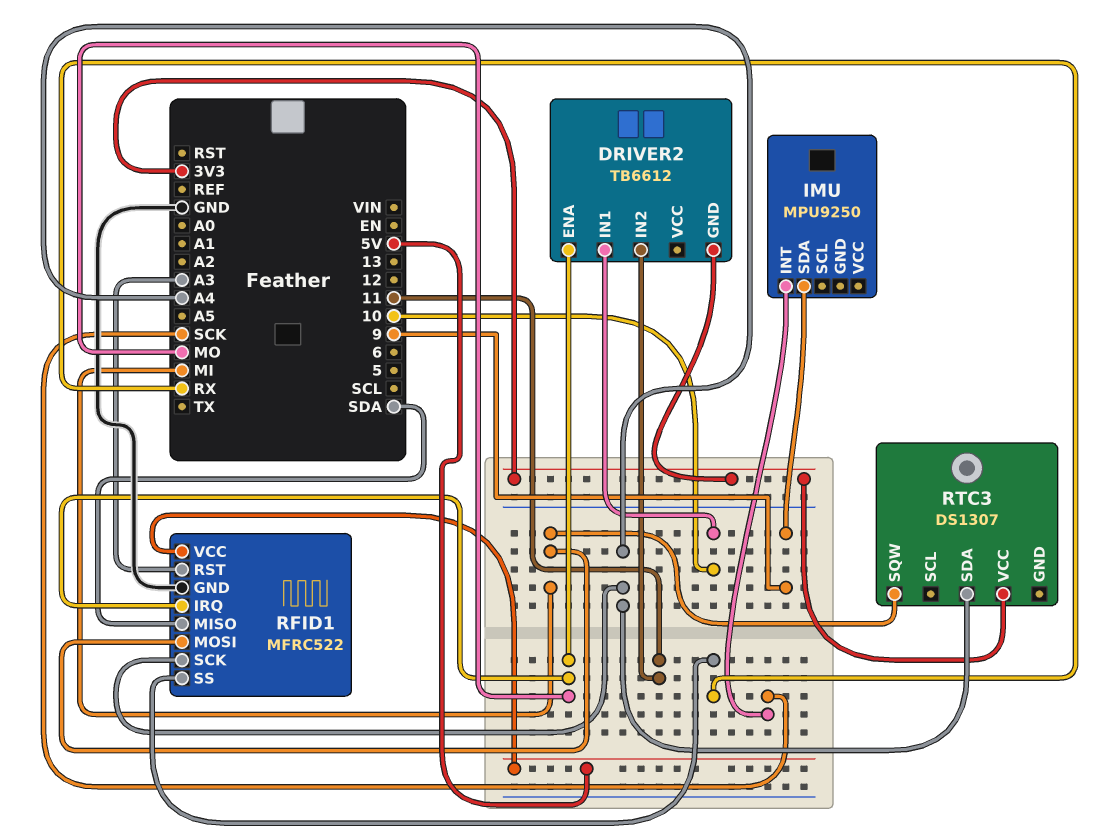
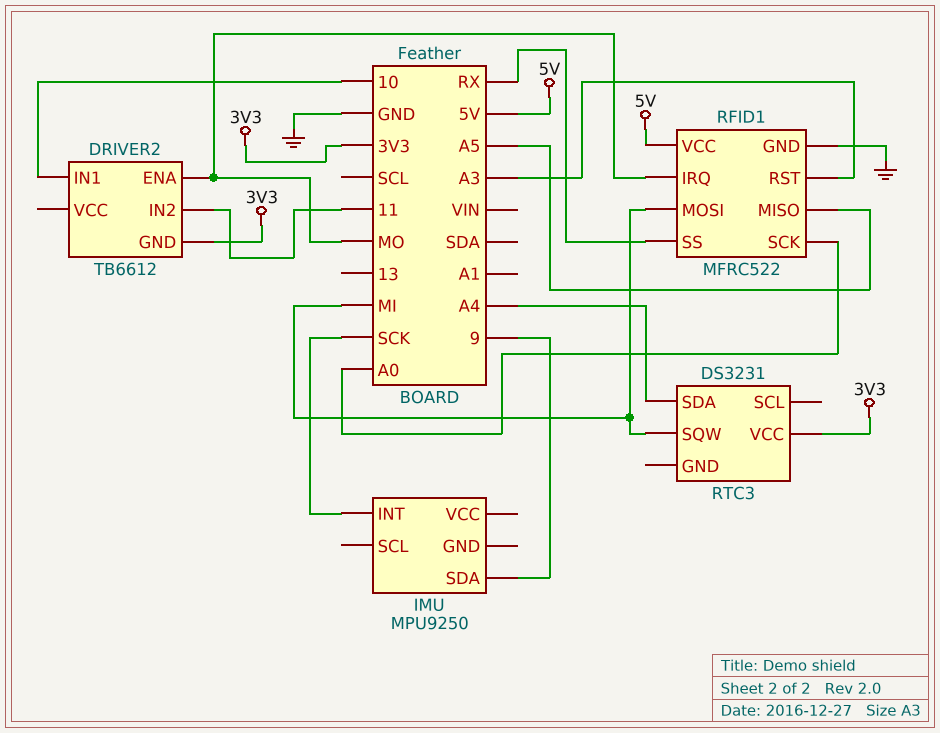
RFID1 pin MISO: SDA -> A5
RFID1 pin SCK: A4 -> A0
RTC3: DS1307 -> DS3231

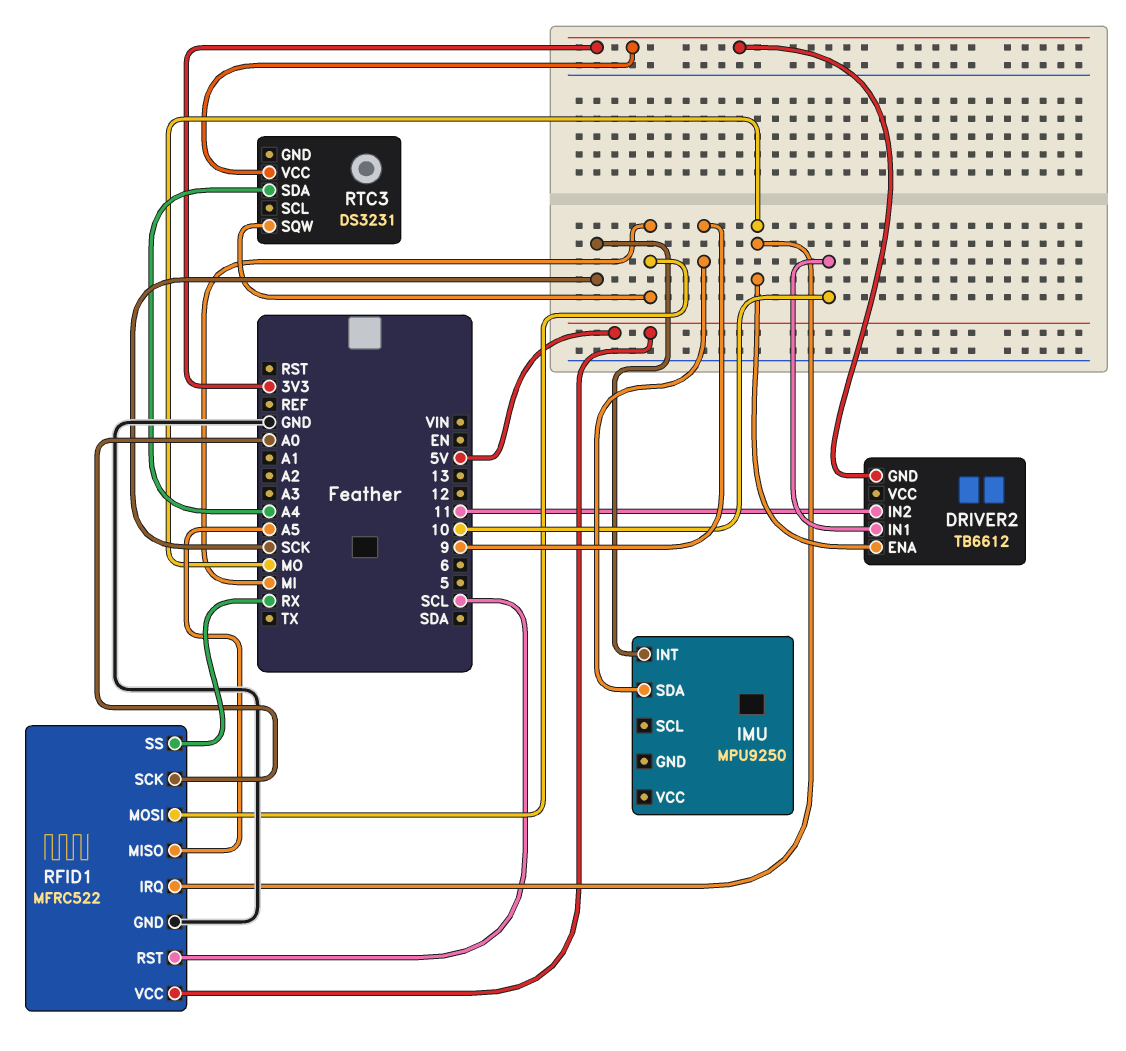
RFID1 pin RST: A3 -> SCL

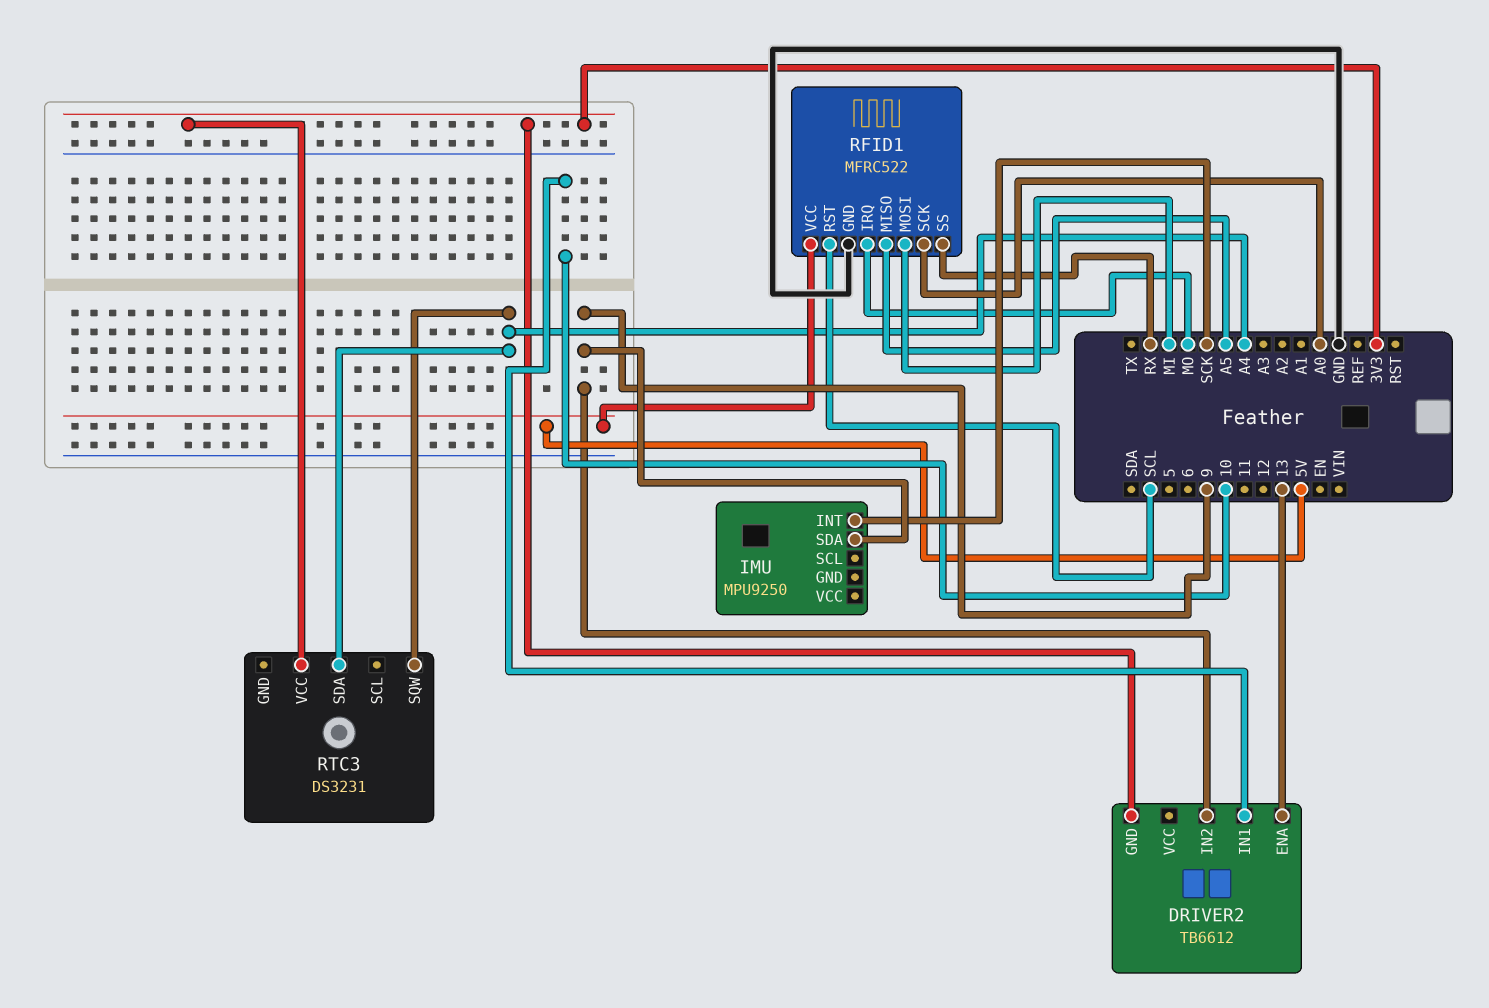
DRIVER2 pin ENA: MO -> 13
DRIVER2 pin IN2: 11 -> 9
RTC3 pin SQW: MI -> A4

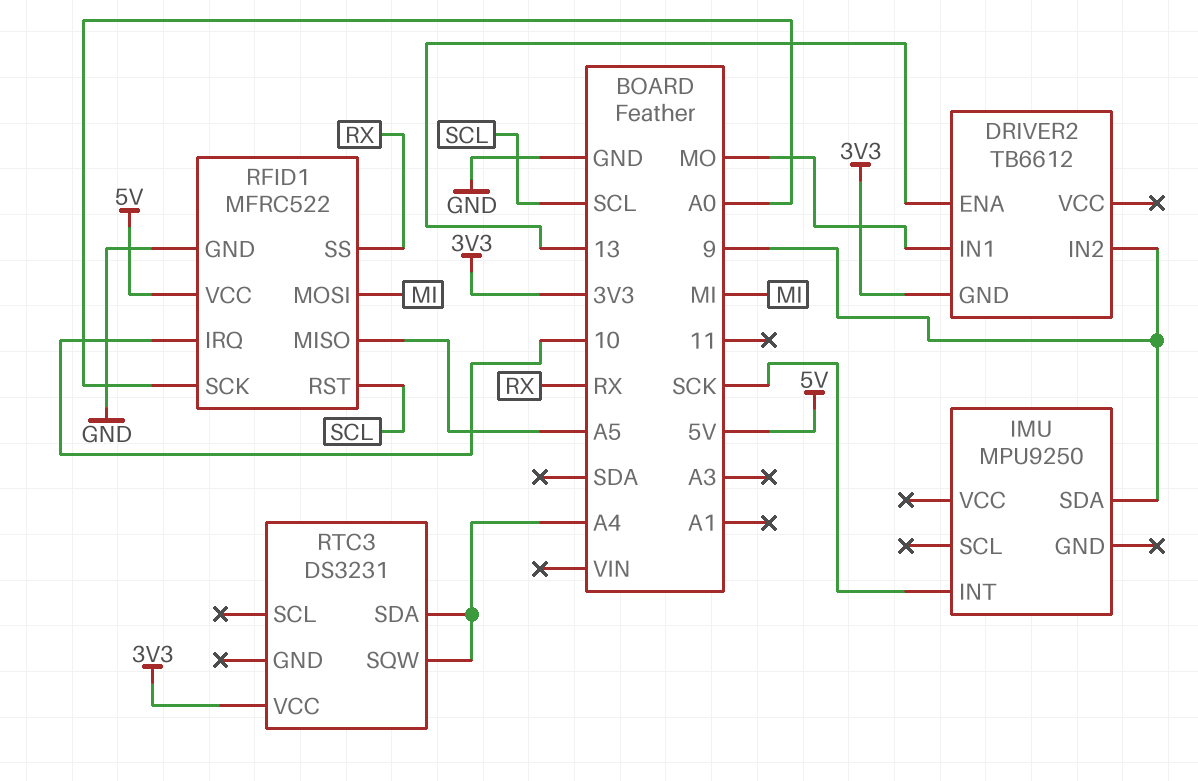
DRIVER2 pin IN1: 10 -> MO
RFID1 pin IRQ: MO -> 10

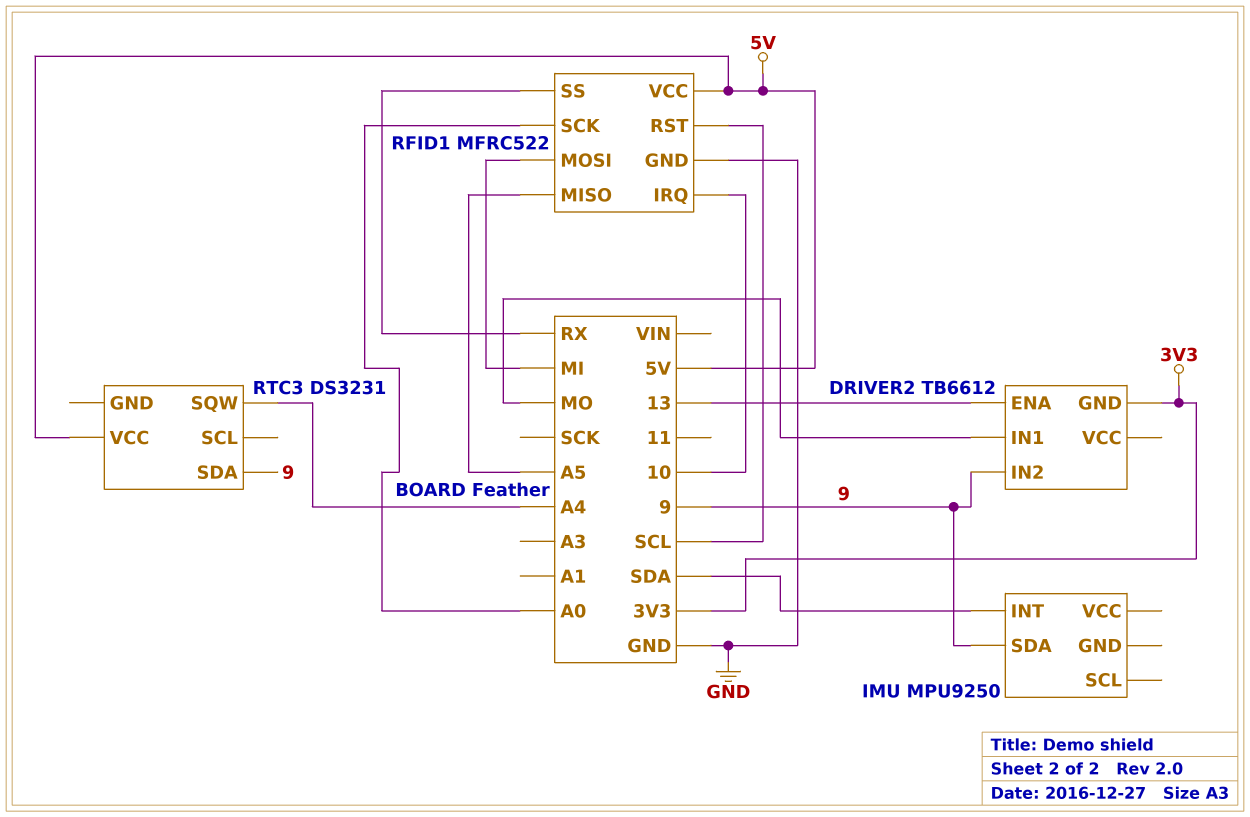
IMU pin INT: SCK -> SDA
RTC3 pin SDA: A4 -> 9
RTC3 pin VCC: 3V3 -> 5V

